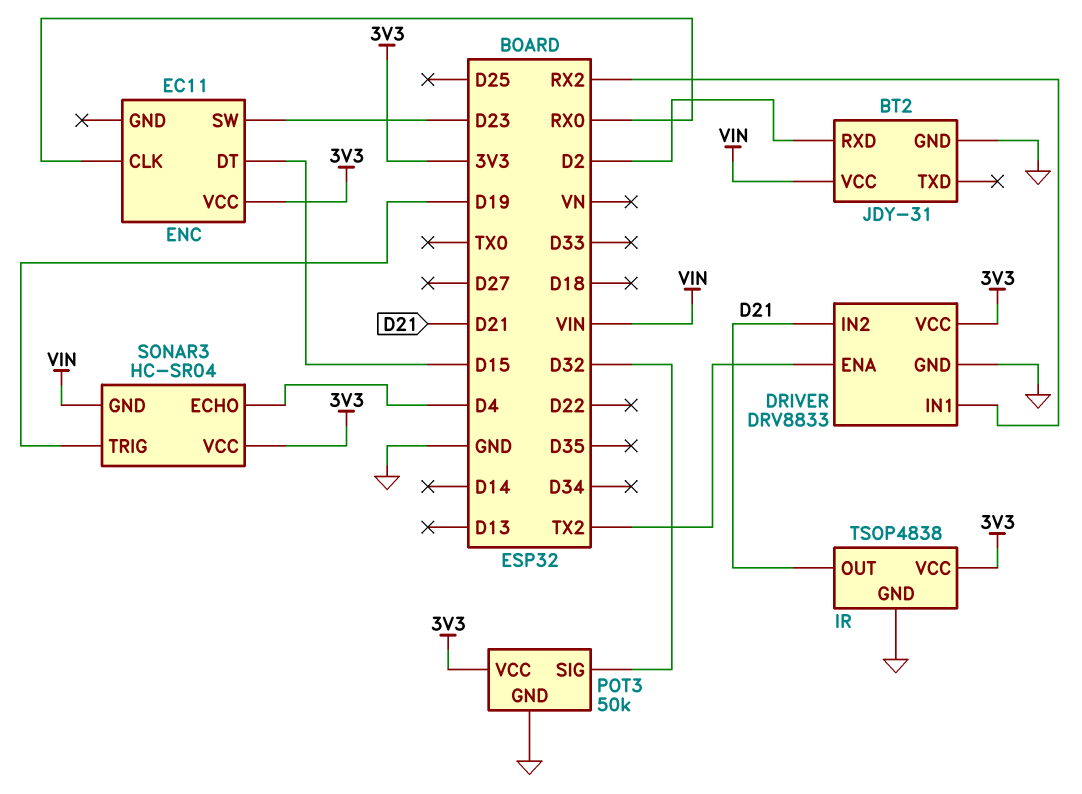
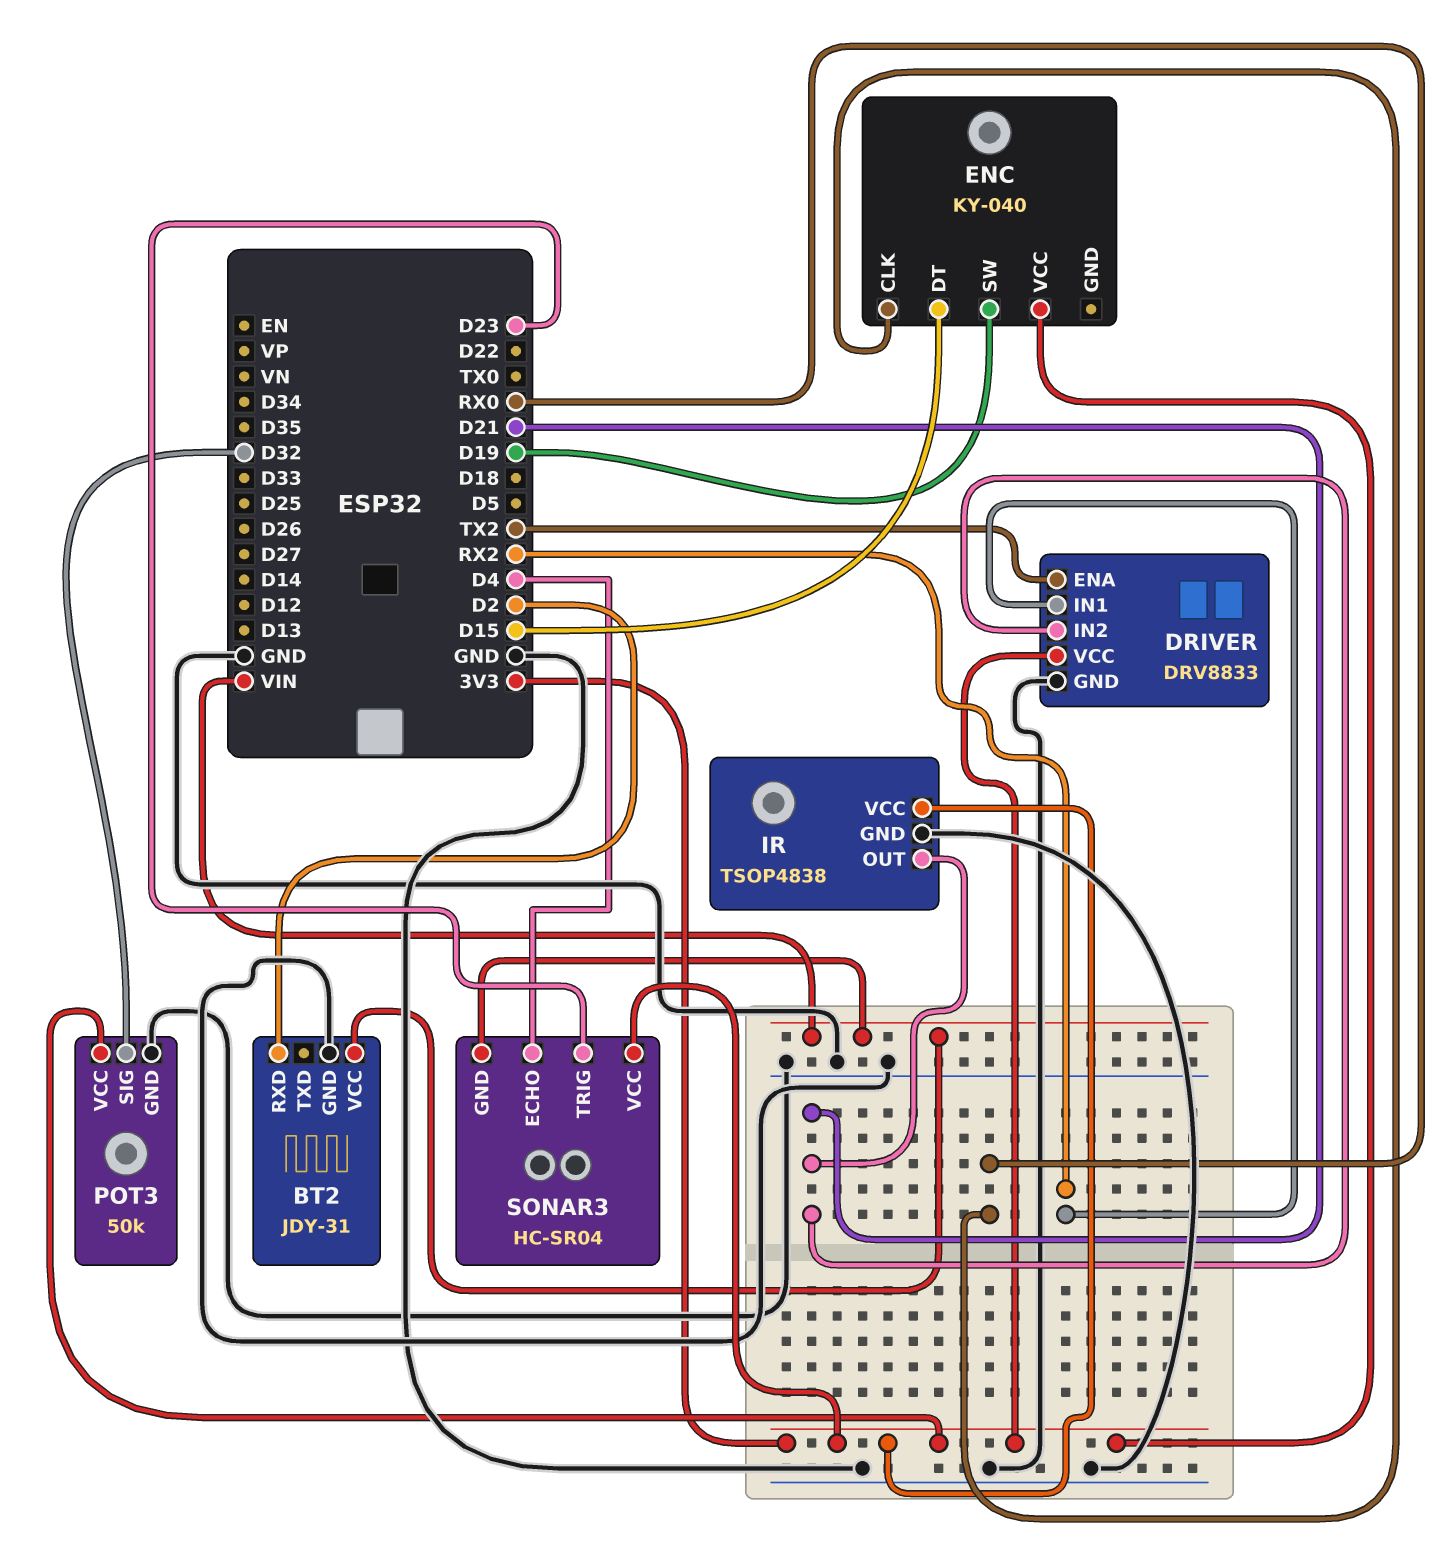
ENC: EC11 -> KY-040
ENC pin SW: D23 -> D19
SONAR3 pin TRIG: D19 -> D23

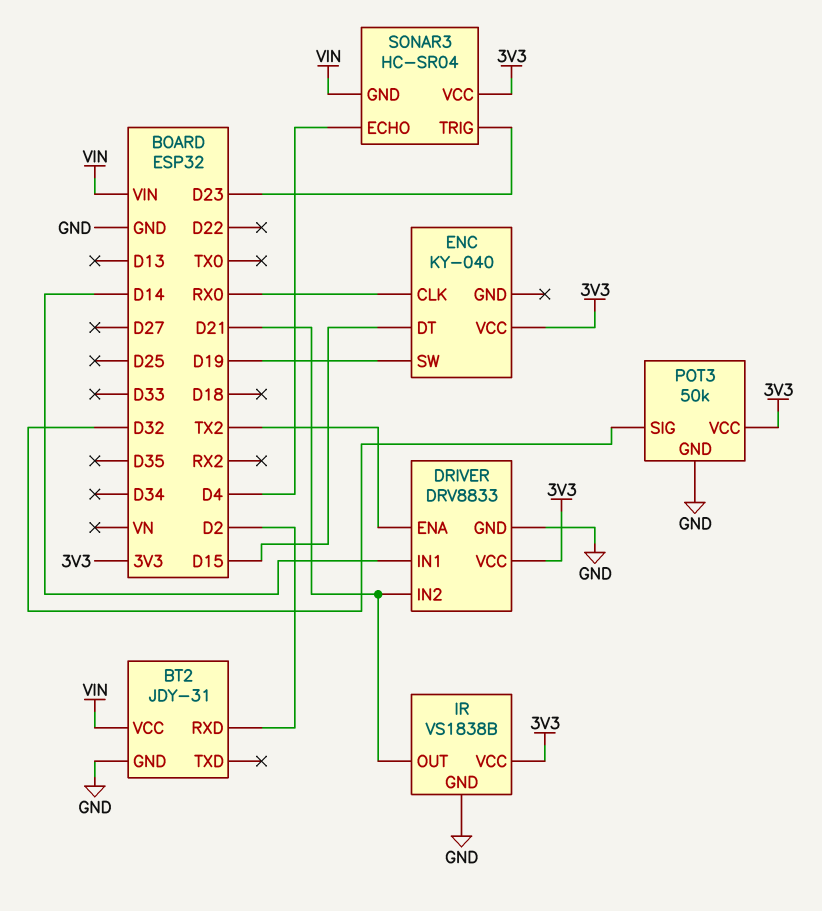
DRIVER pin IN1: RX2 -> D14
IR: TSOP4838 -> VS1838B

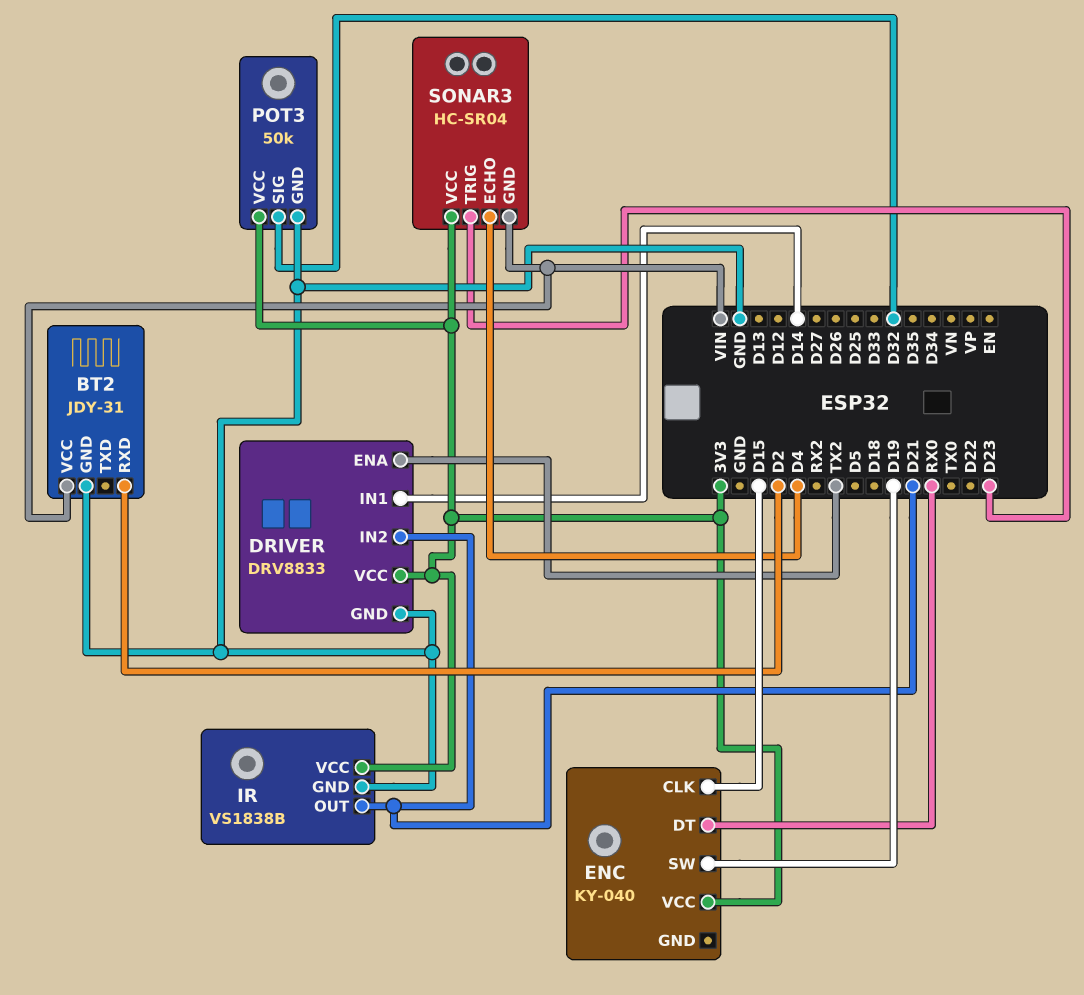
ENC pin CLK: RX0 -> D15
ENC pin DT: D15 -> RX0

